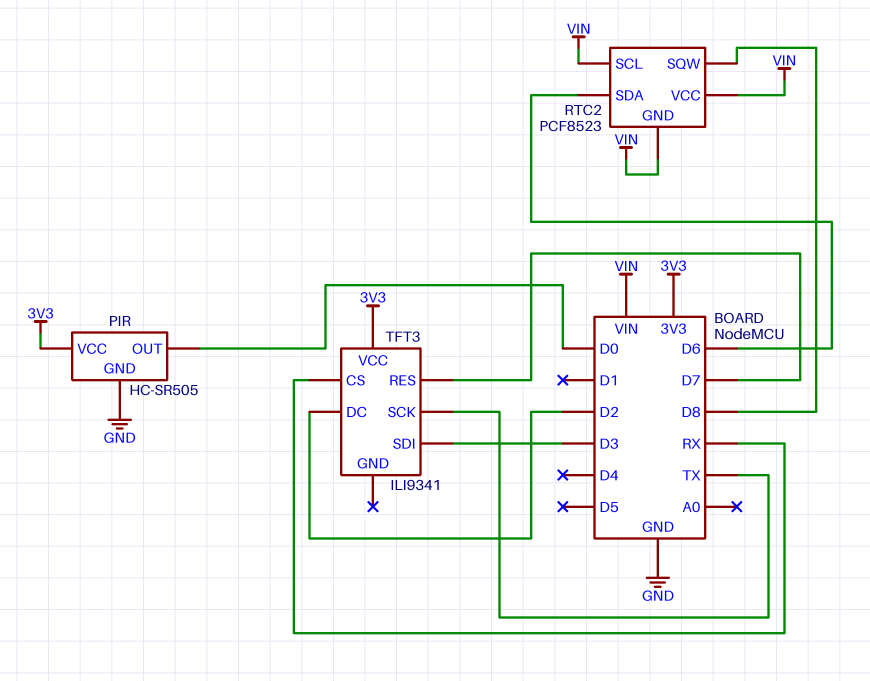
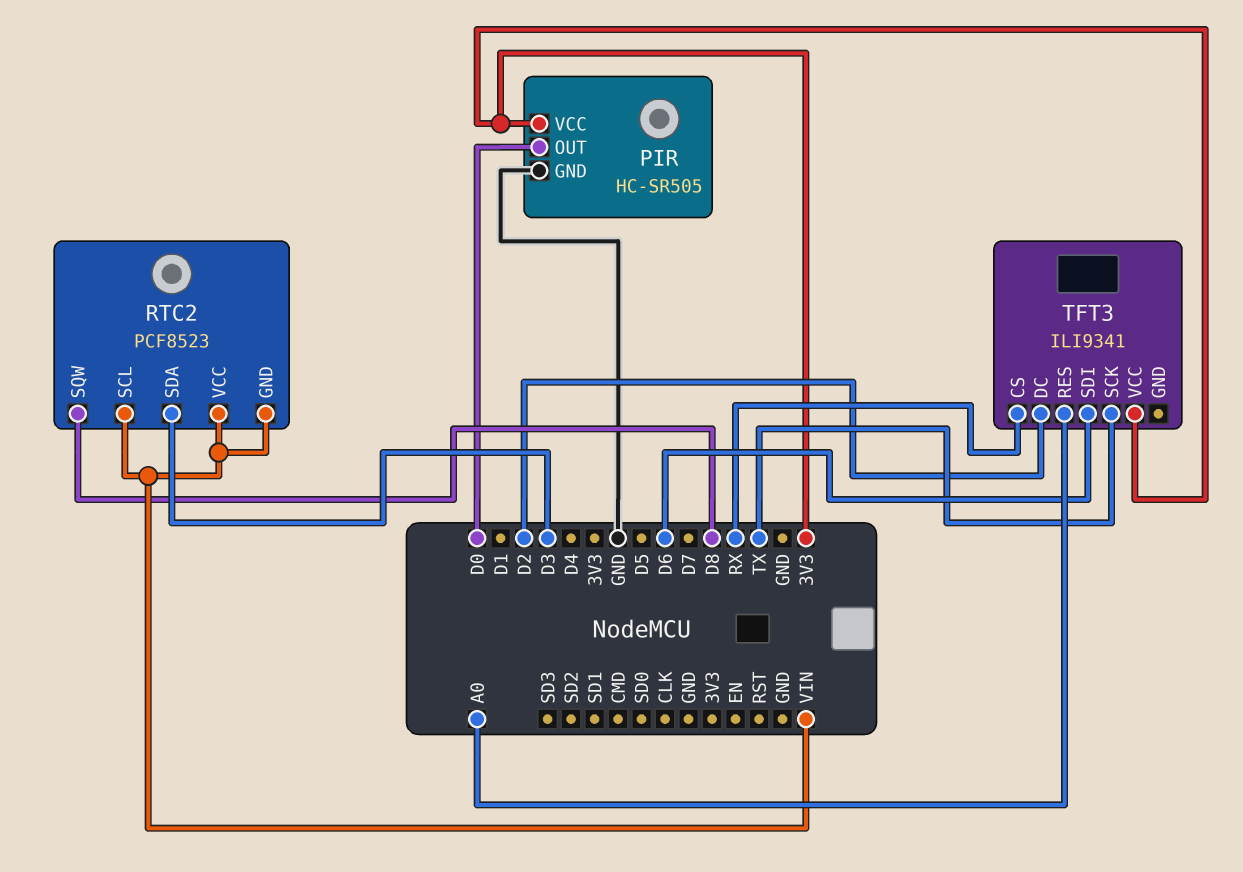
RTC2 pin SDA: D6 -> D3
TFT3 pin RES: D7 -> A0
TFT3 pin SDI: D3 -> D6

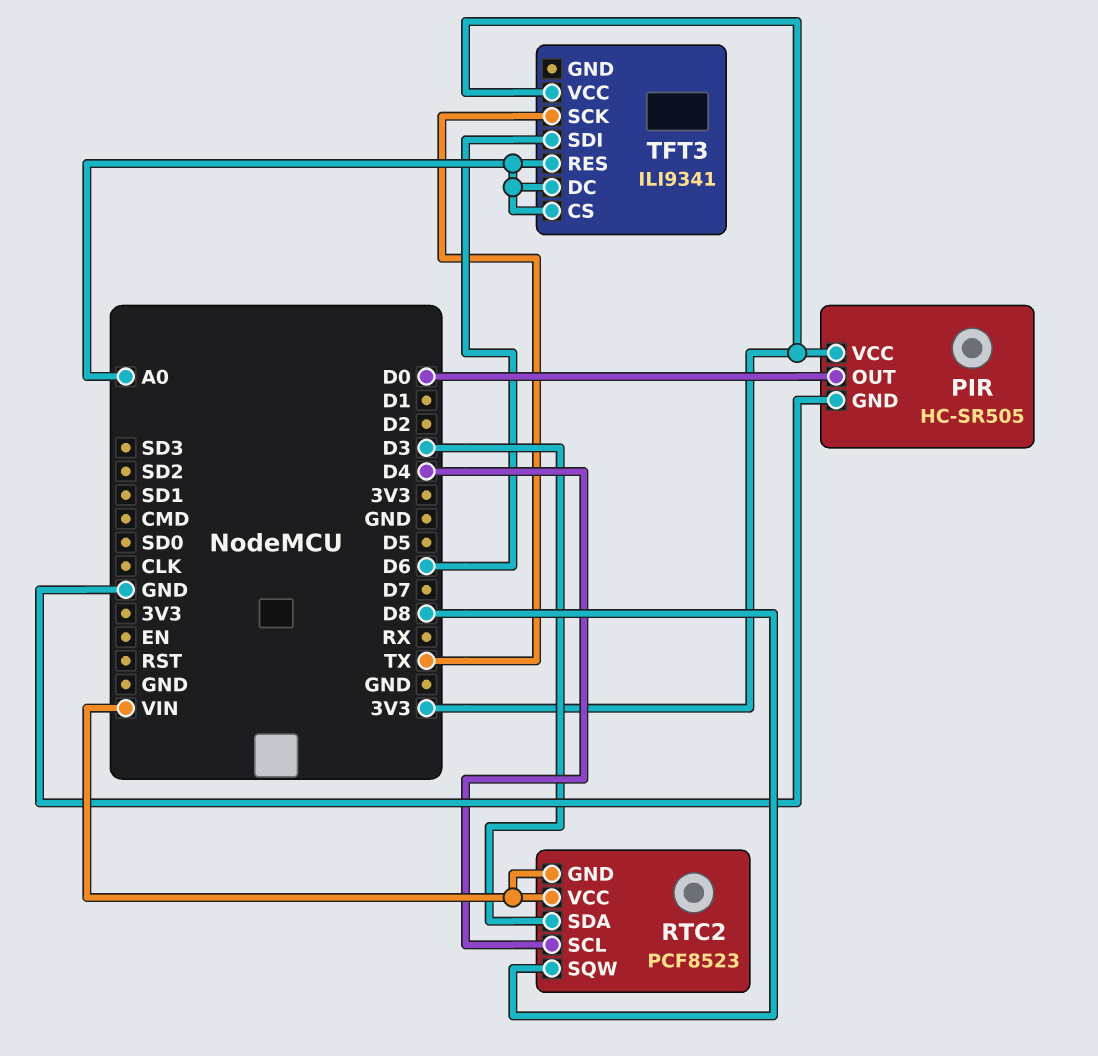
RTC2 pin SCL: VIN -> D4
TFT3 pin CS: RX -> A0
TFT3 pin DC: D2 -> A0

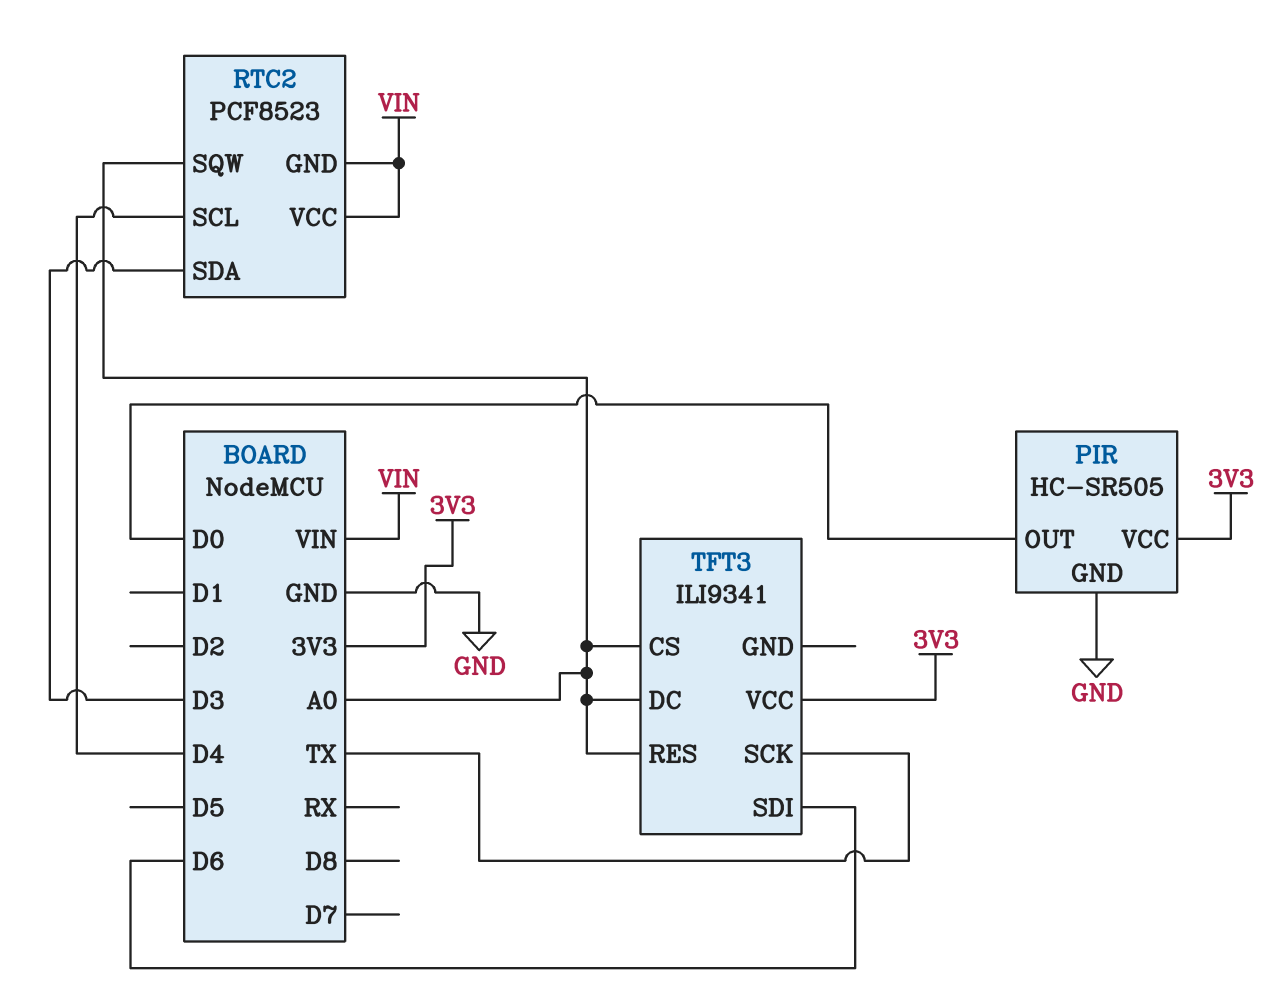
RTC2 pin SQW: D8 -> A0

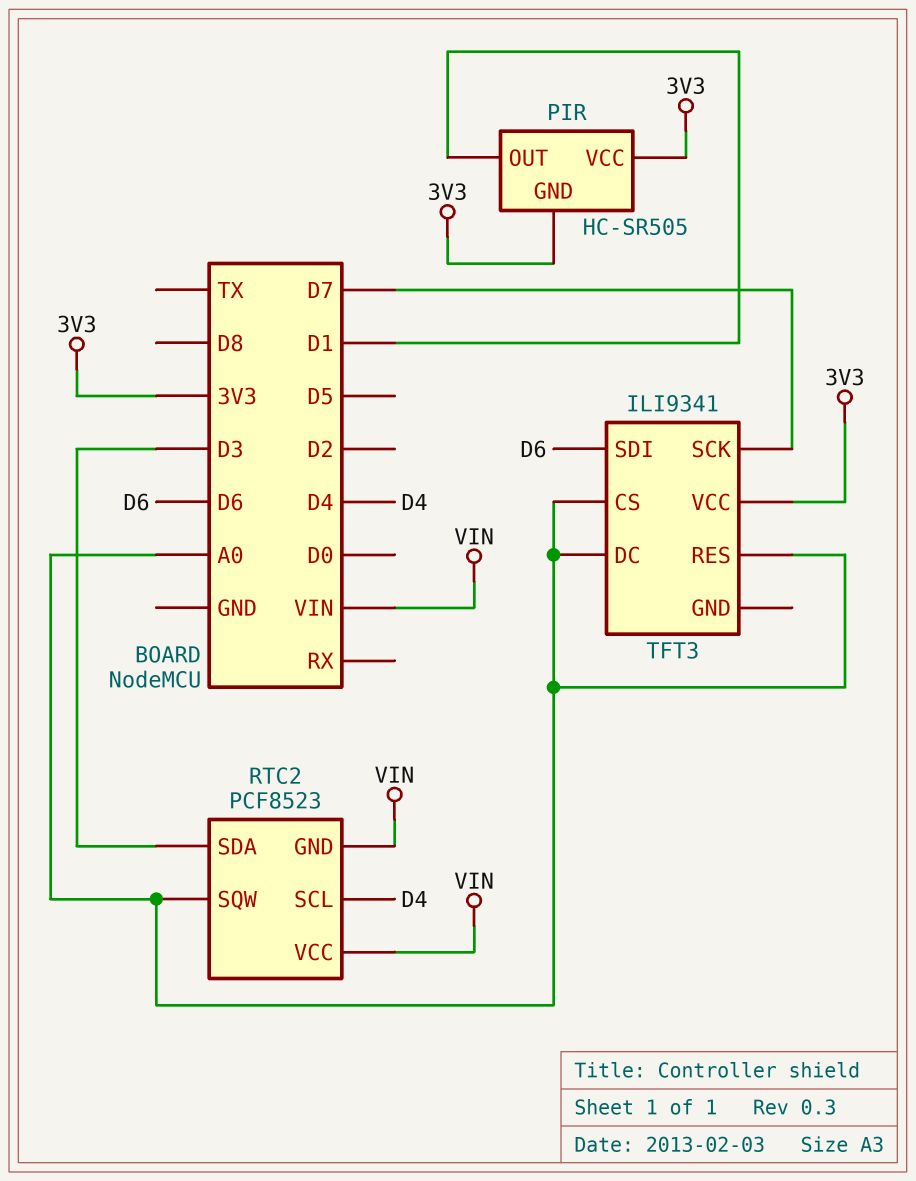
PIR pin GND: GND -> 3V3
PIR pin OUT: D0 -> D1
TFT3 pin SCK: TX -> D7

